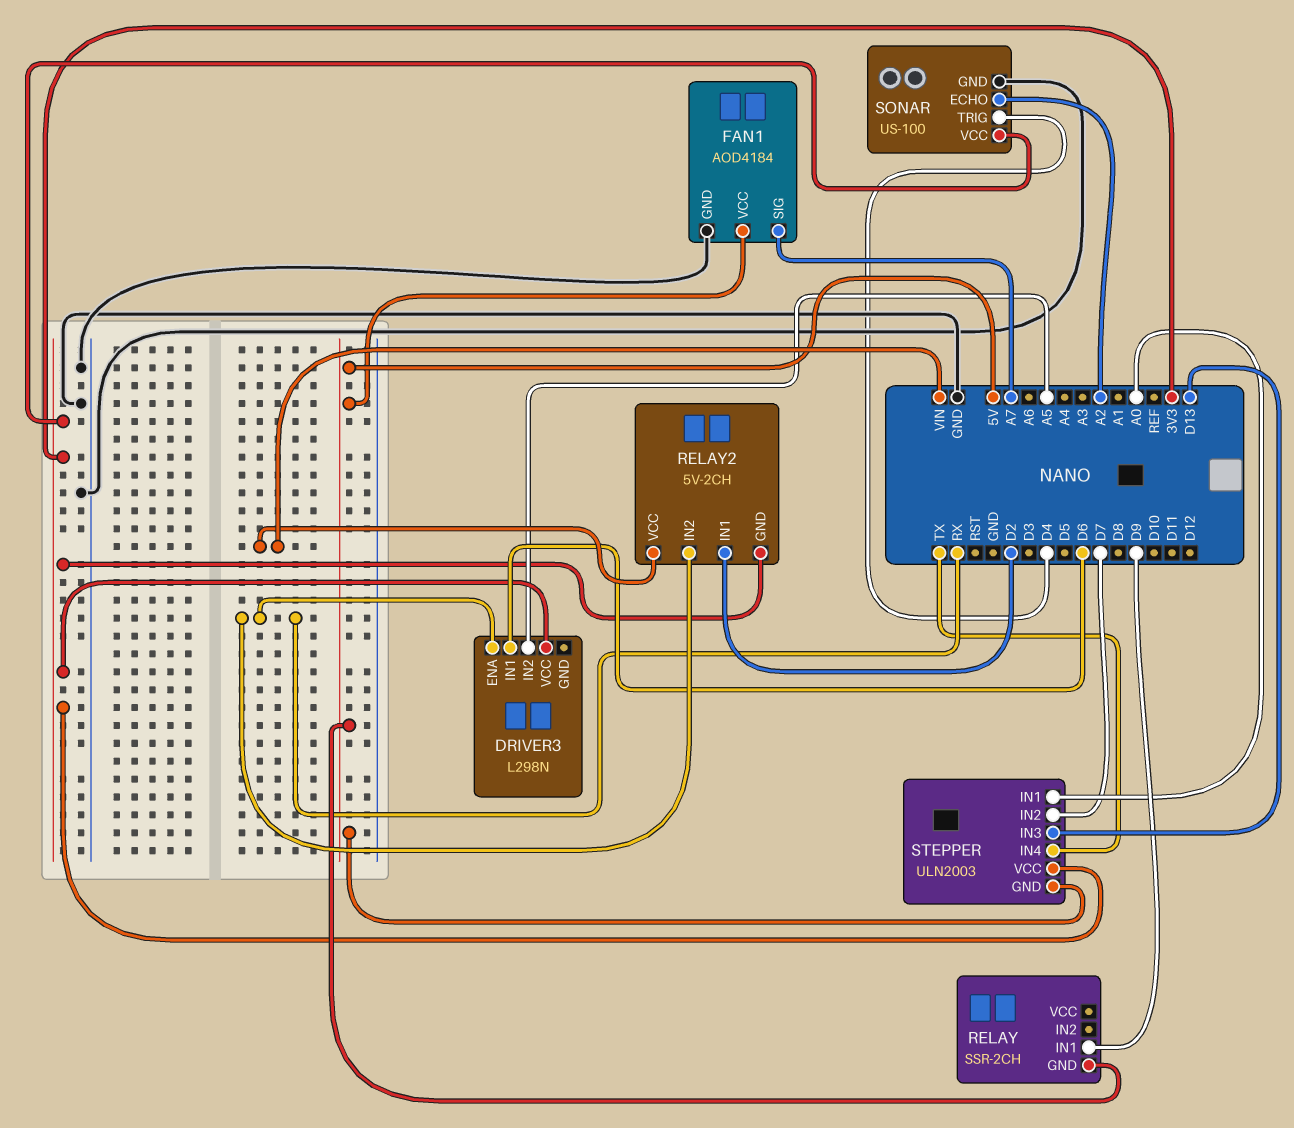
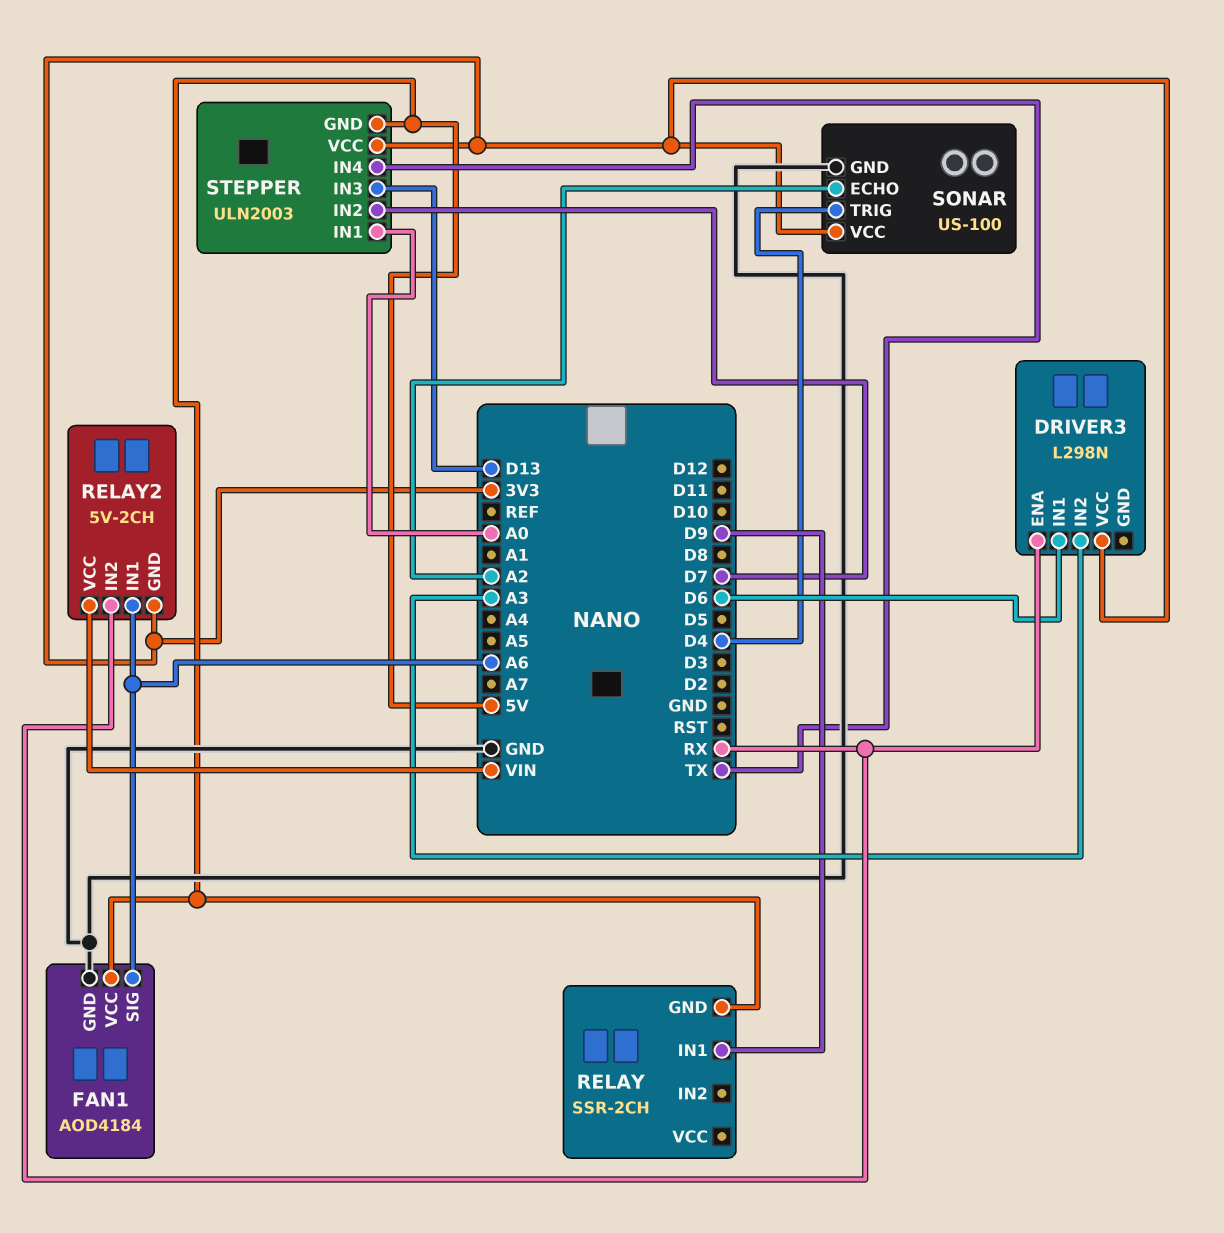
DRIVER3 pin IN2: A5 -> A3
FAN1 pin SIG: A7 -> A6
RELAY2 pin IN1: D2 -> A6

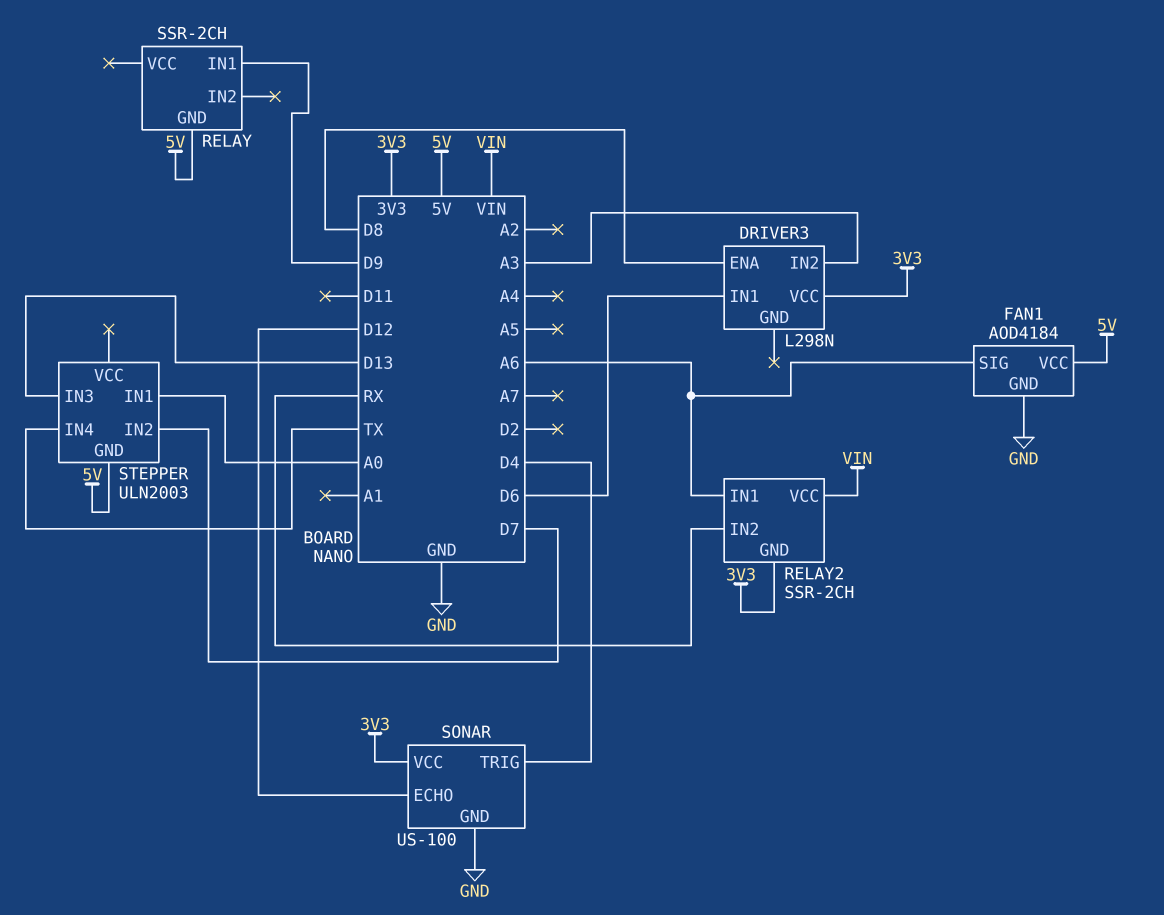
DRIVER3 pin ENA: RX -> D8
RELAY2: 5V-2CH -> SSR-2CH
SONAR pin ECHO: A2 -> D12
STEPPER pin VCC: 3V3 -> none

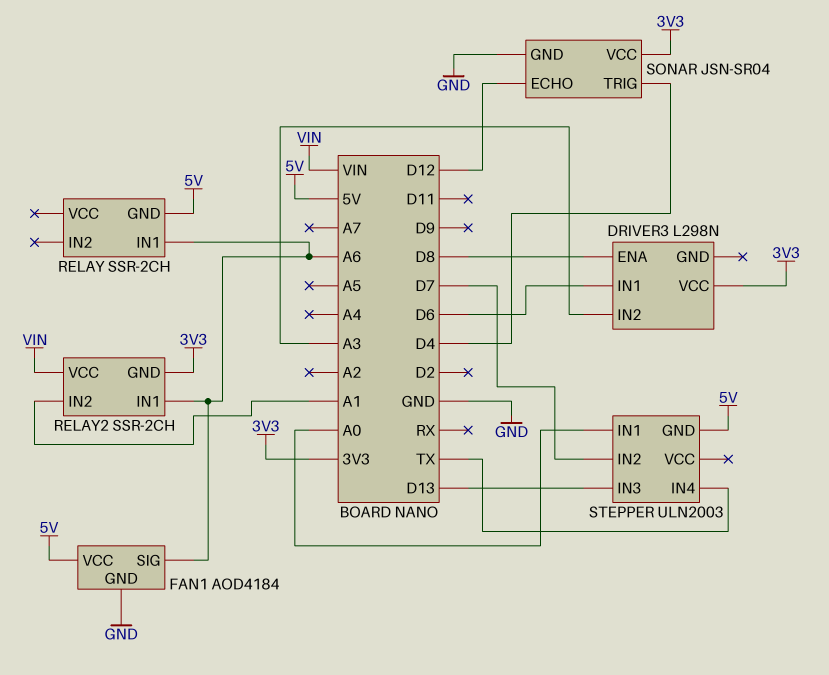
RELAY pin IN1: D9 -> A6
RELAY2 pin IN2: RX -> A1
SONAR: US-100 -> JSN-SR04

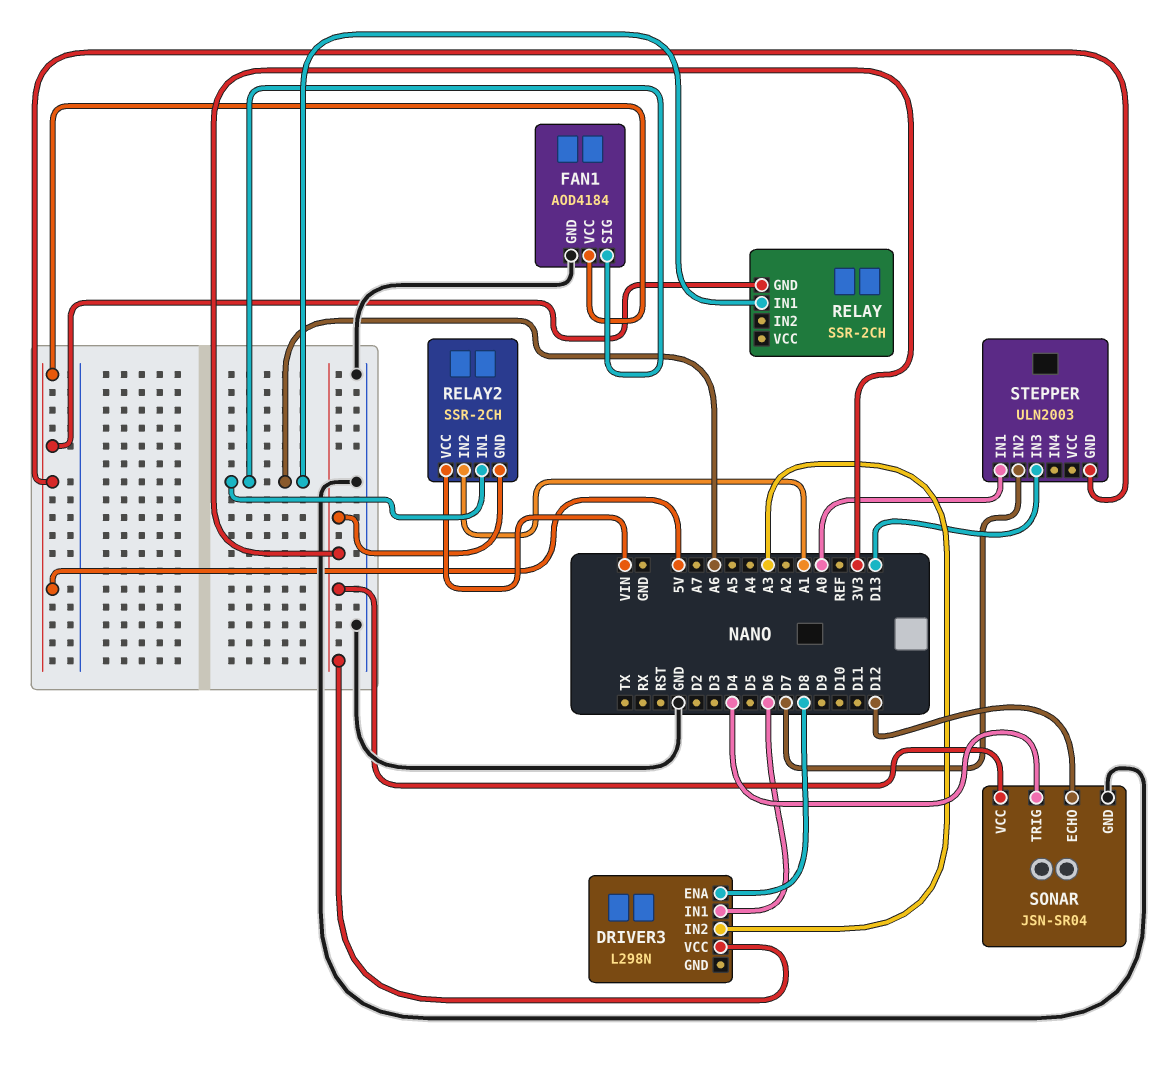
STEPPER pin IN4: TX -> none

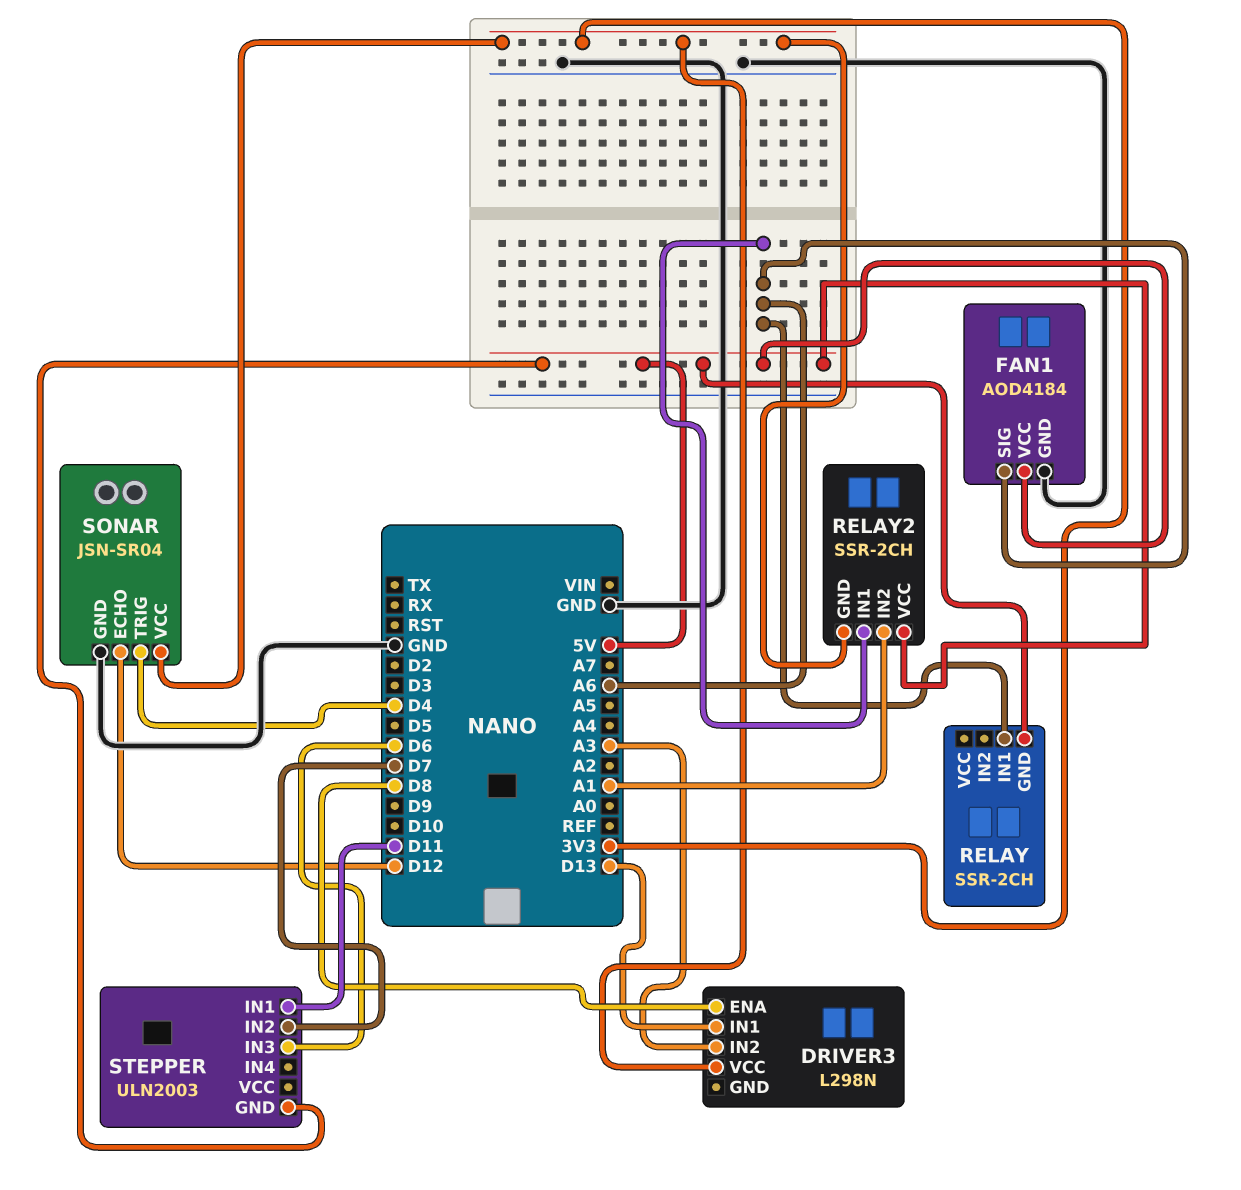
DRIVER3 pin IN1: D6 -> D13
RELAY2 pin VCC: VIN -> 5V
STEPPER pin IN1: A0 -> D11
STEPPER pin IN3: D13 -> D6

